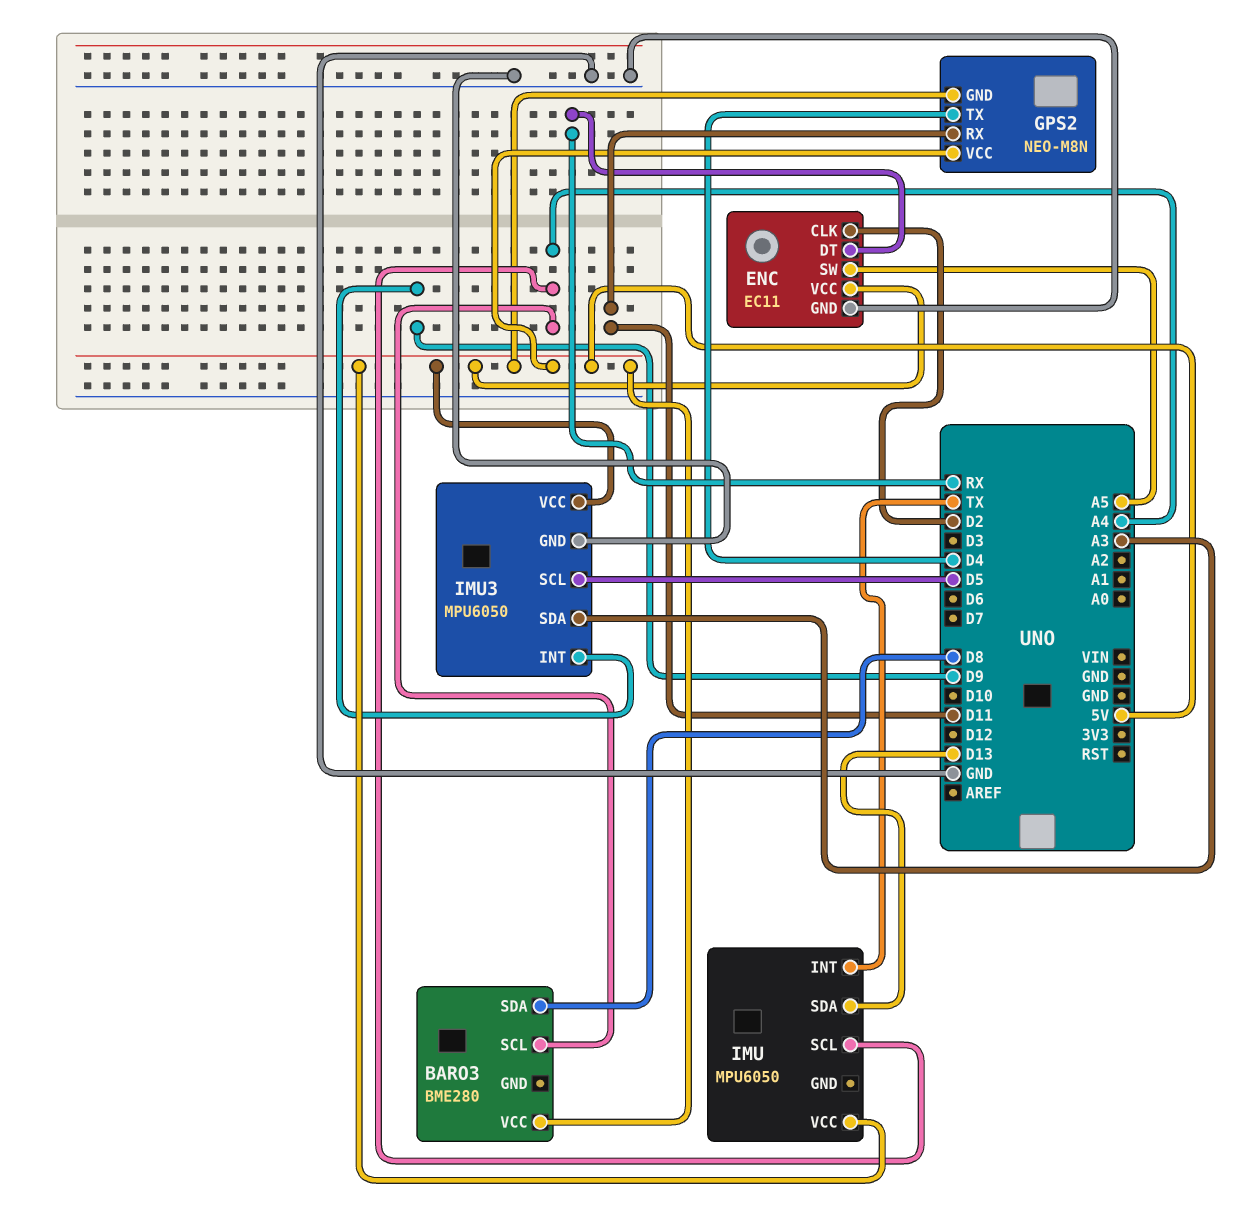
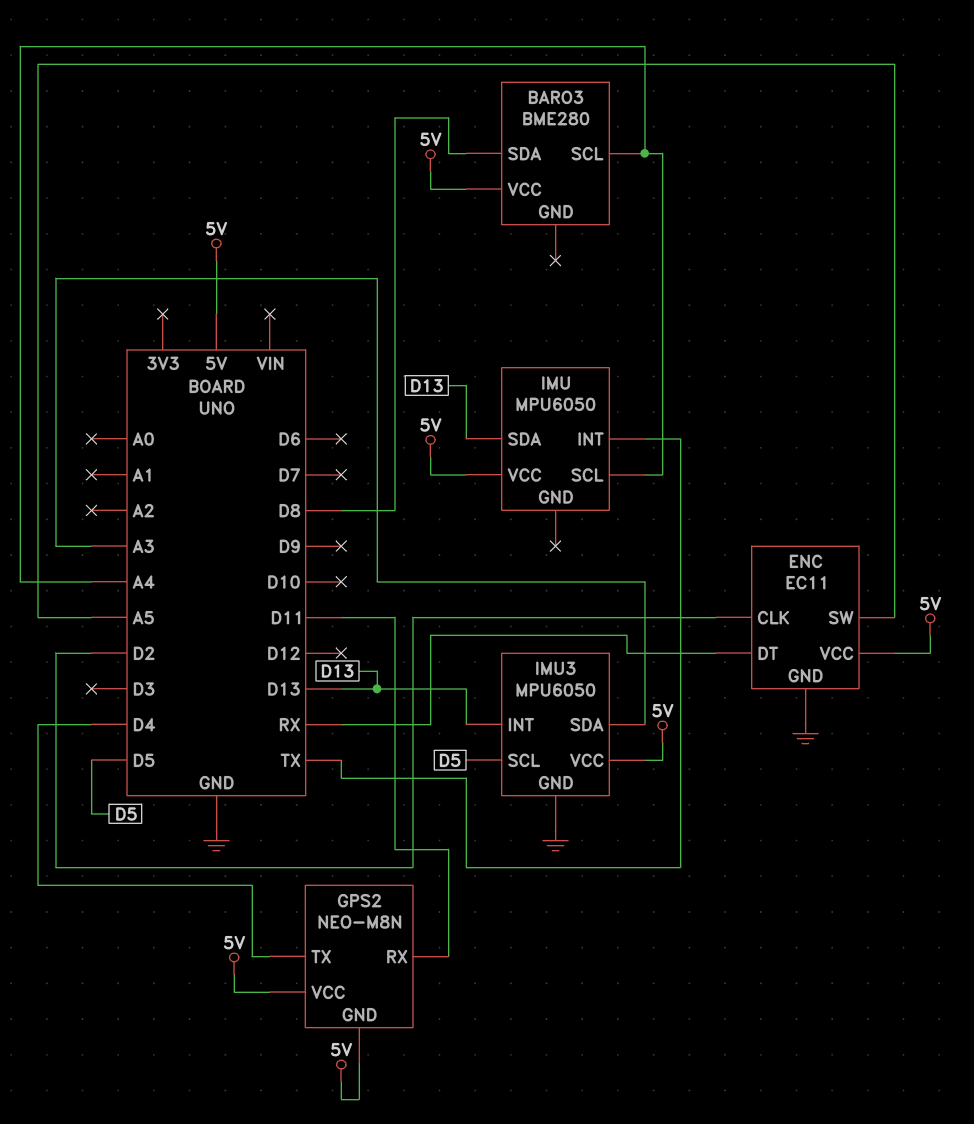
IMU3 pin INT: D9 -> D13

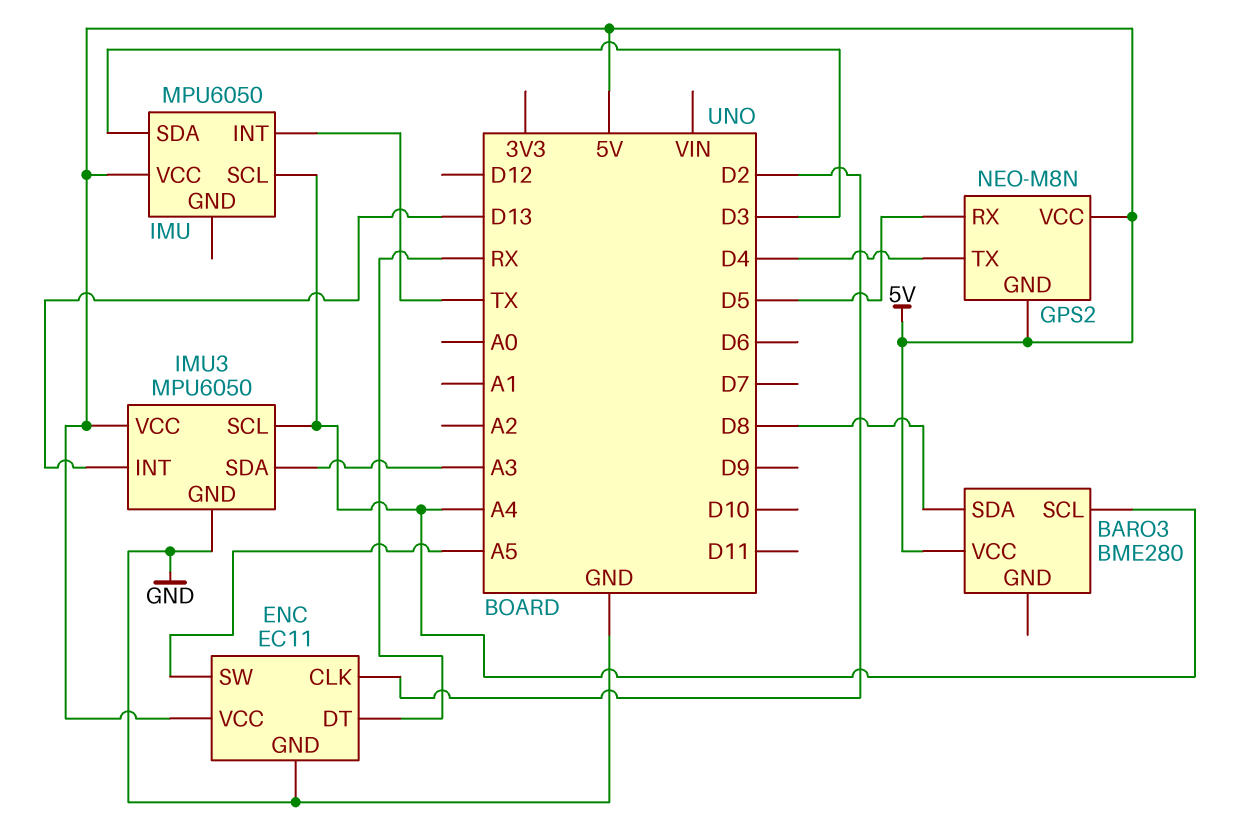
GPS2 pin RX: D11 -> D5
IMU pin SDA: D13 -> D3
IMU3 pin SCL: D5 -> A4

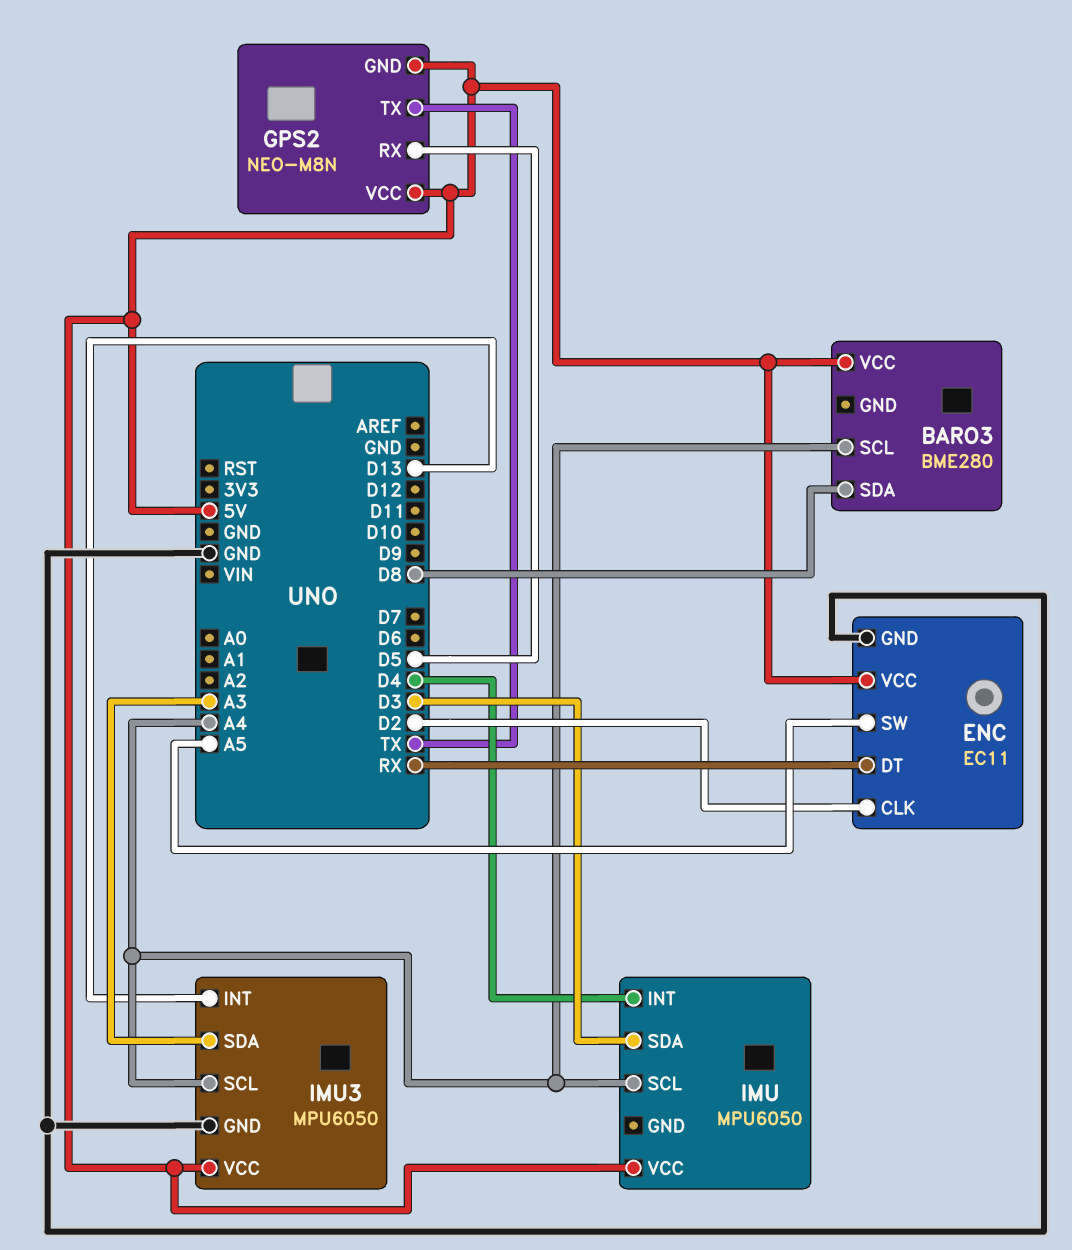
GPS2 pin TX: D4 -> TX
IMU pin INT: TX -> D4

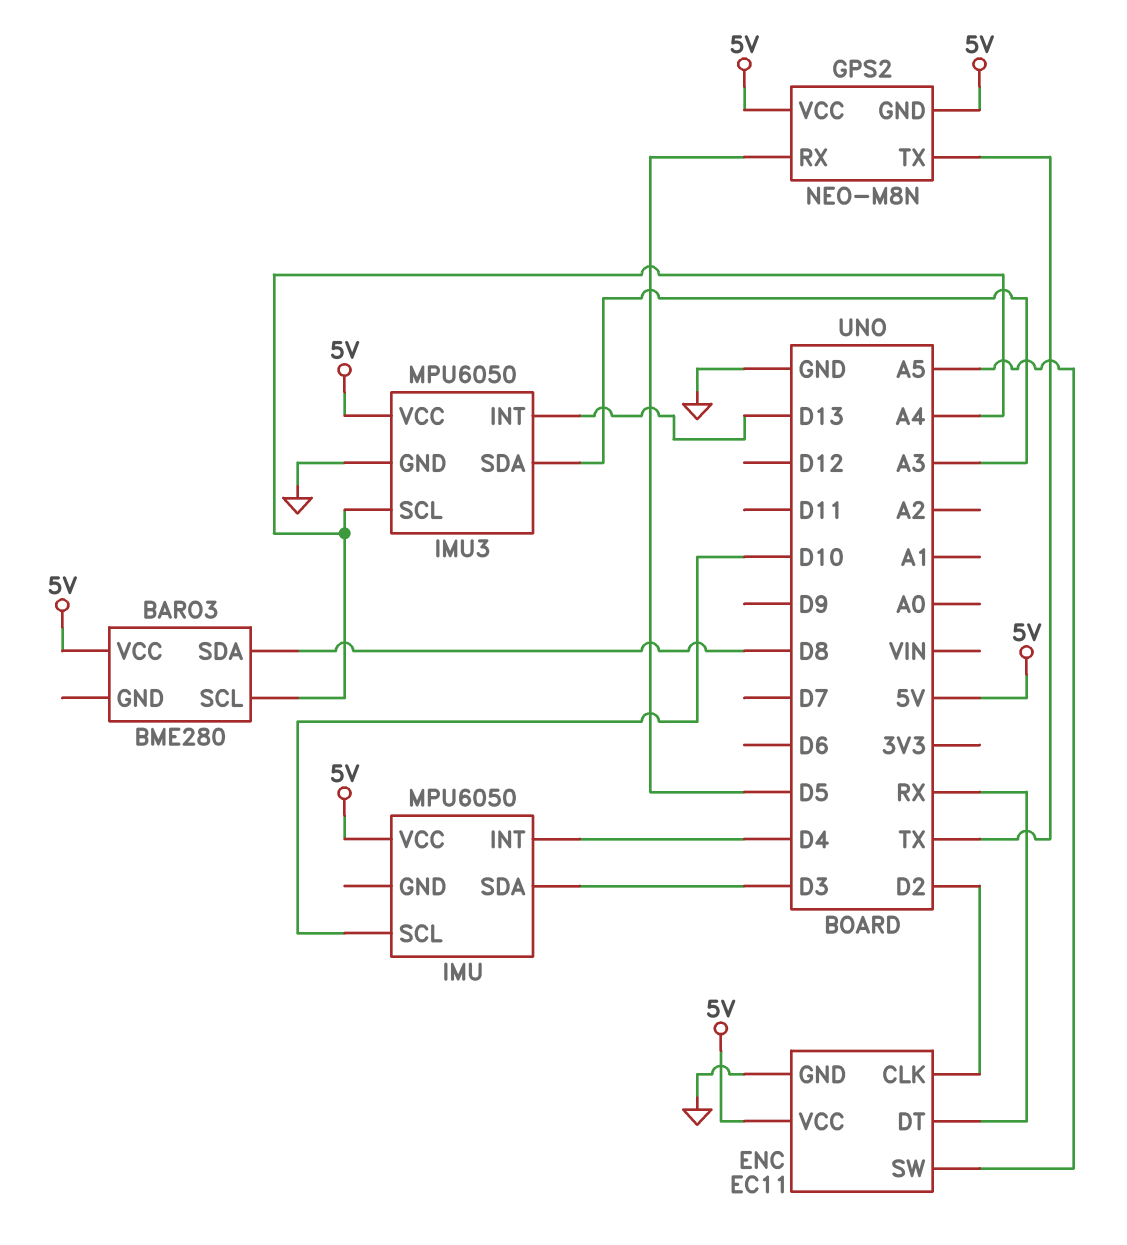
IMU pin SCL: A4 -> D10

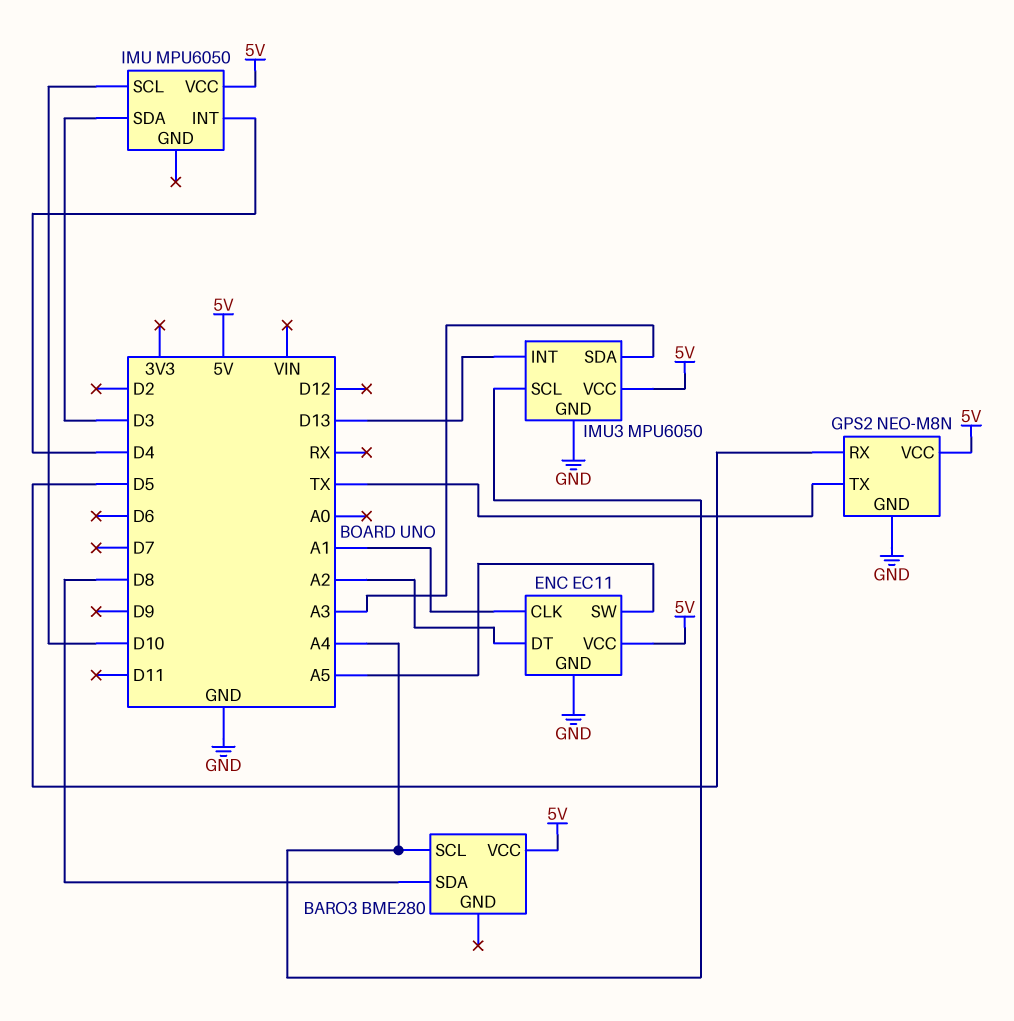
ENC pin CLK: D2 -> A1
ENC pin DT: RX -> A2
GPS2 pin GND: 5V -> GND

